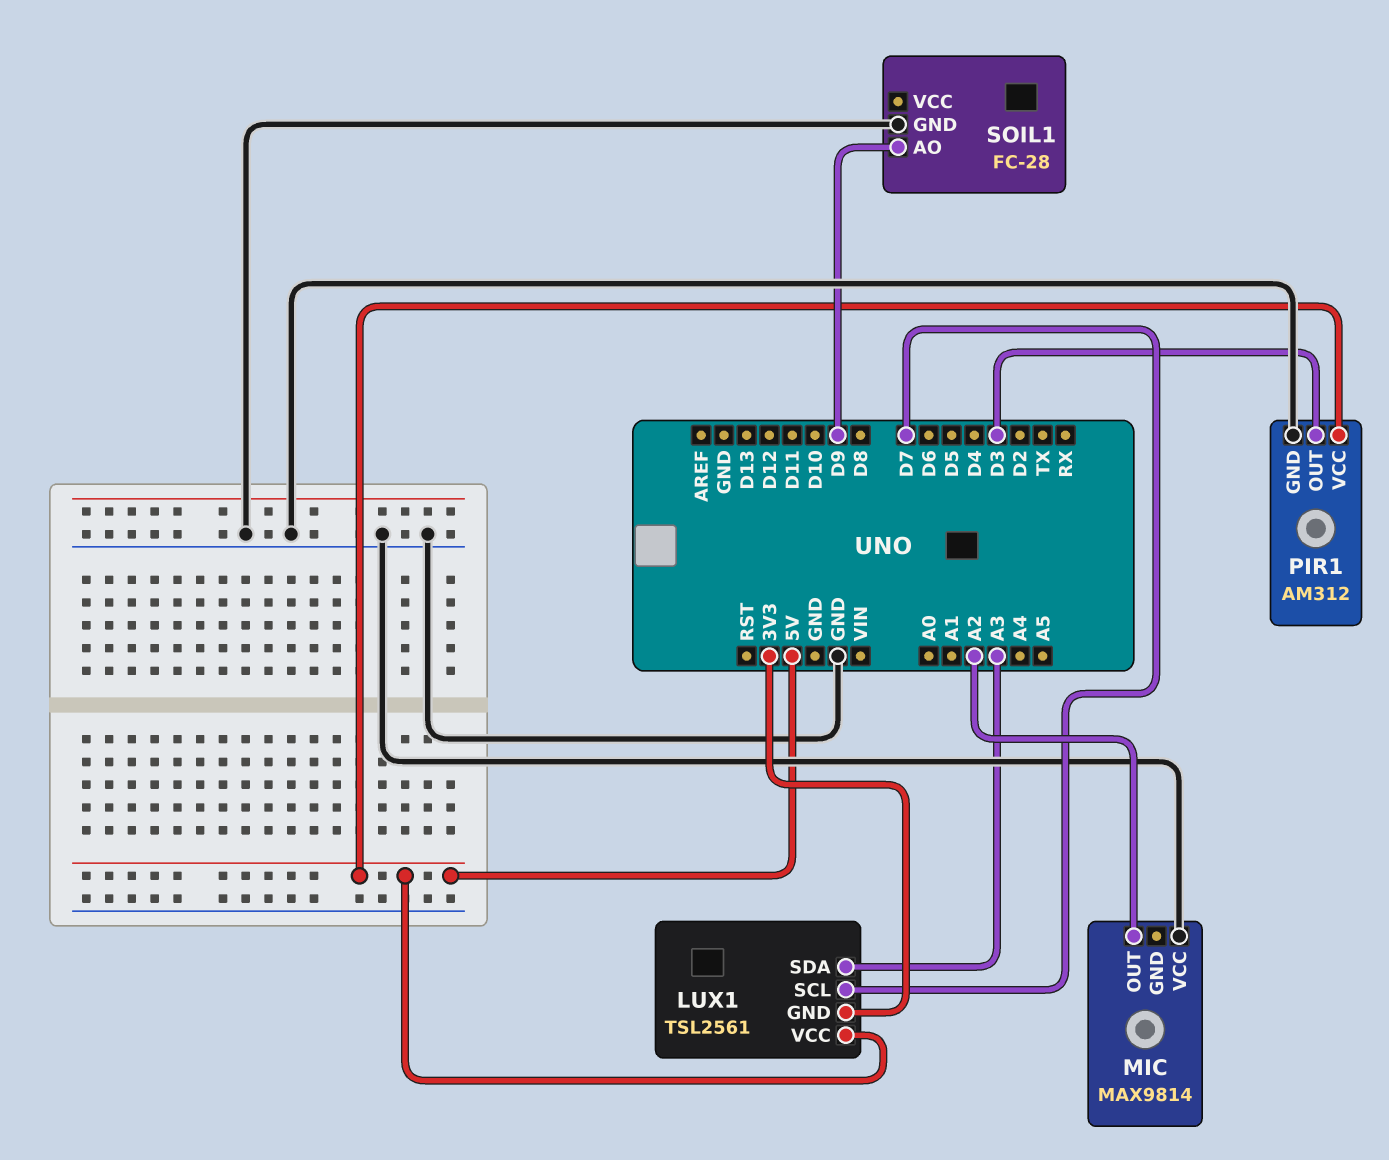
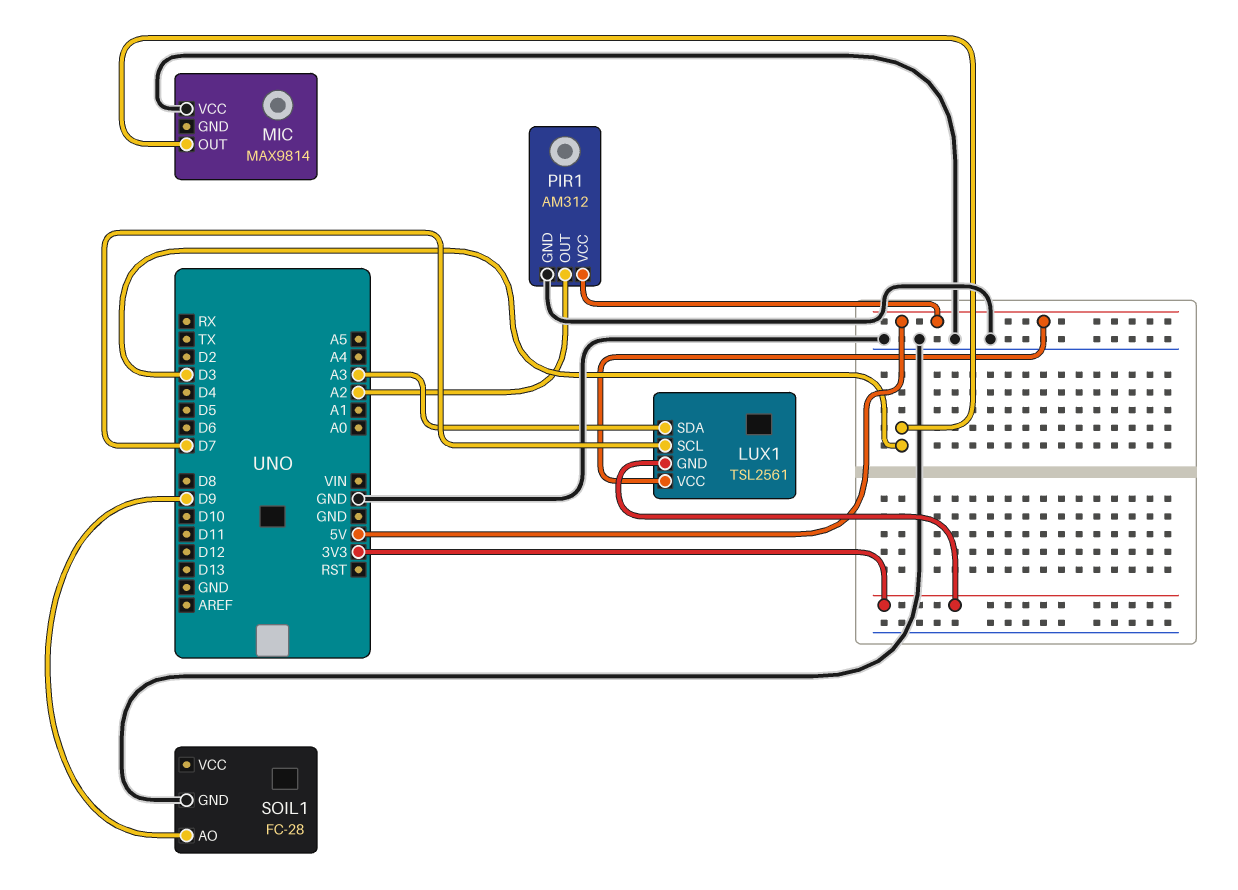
MIC pin OUT: A2 -> D3
PIR1 pin OUT: D3 -> A2

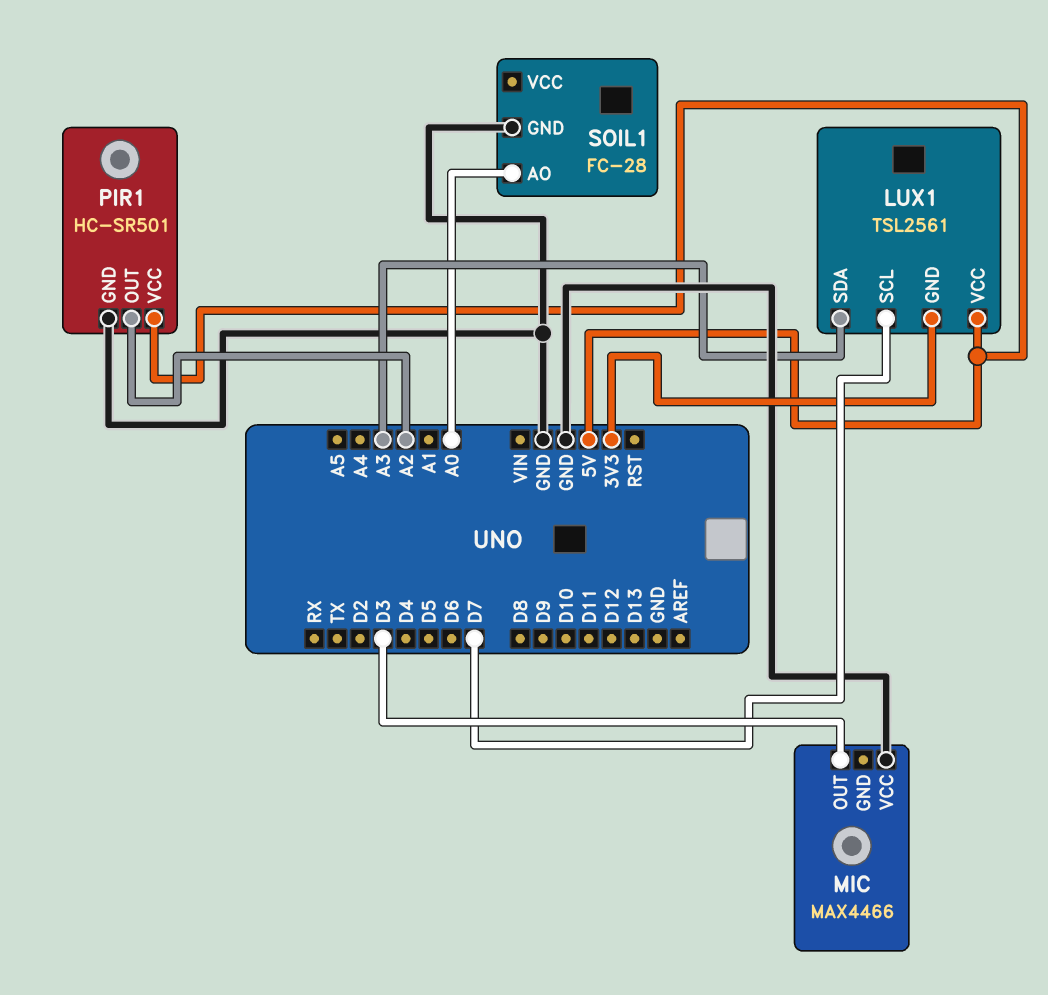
MIC: MAX9814 -> MAX4466
PIR1: AM312 -> HC-SR501
SOIL1 pin AO: D9 -> A0

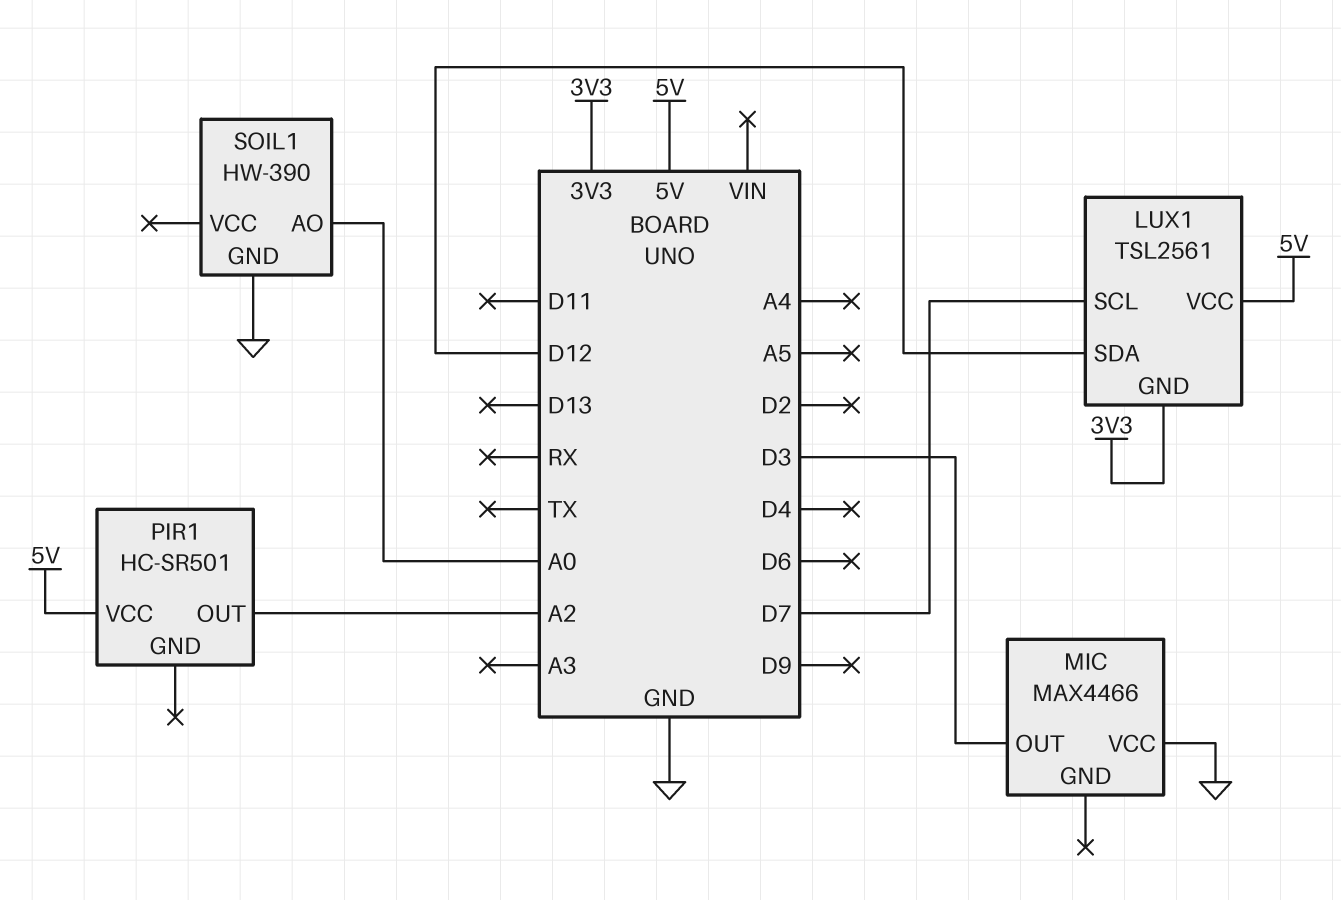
LUX1 pin SDA: A3 -> D12
PIR1 pin GND: GND -> none
SOIL1: FC-28 -> HW-390

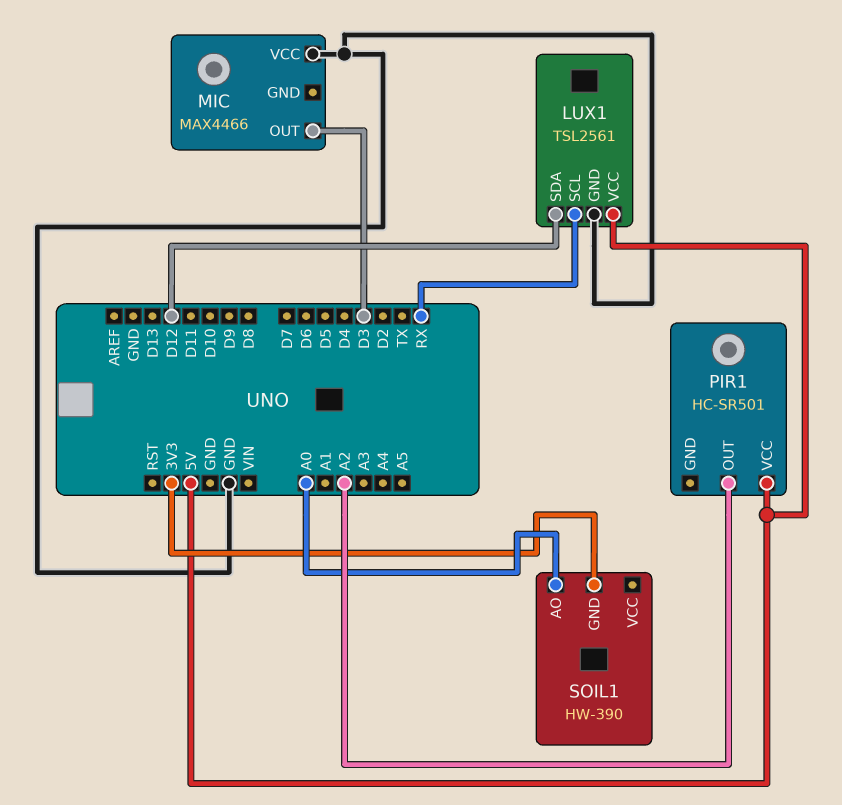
LUX1 pin GND: 3V3 -> GND
LUX1 pin SCL: D7 -> RX
SOIL1 pin GND: GND -> 3V3

